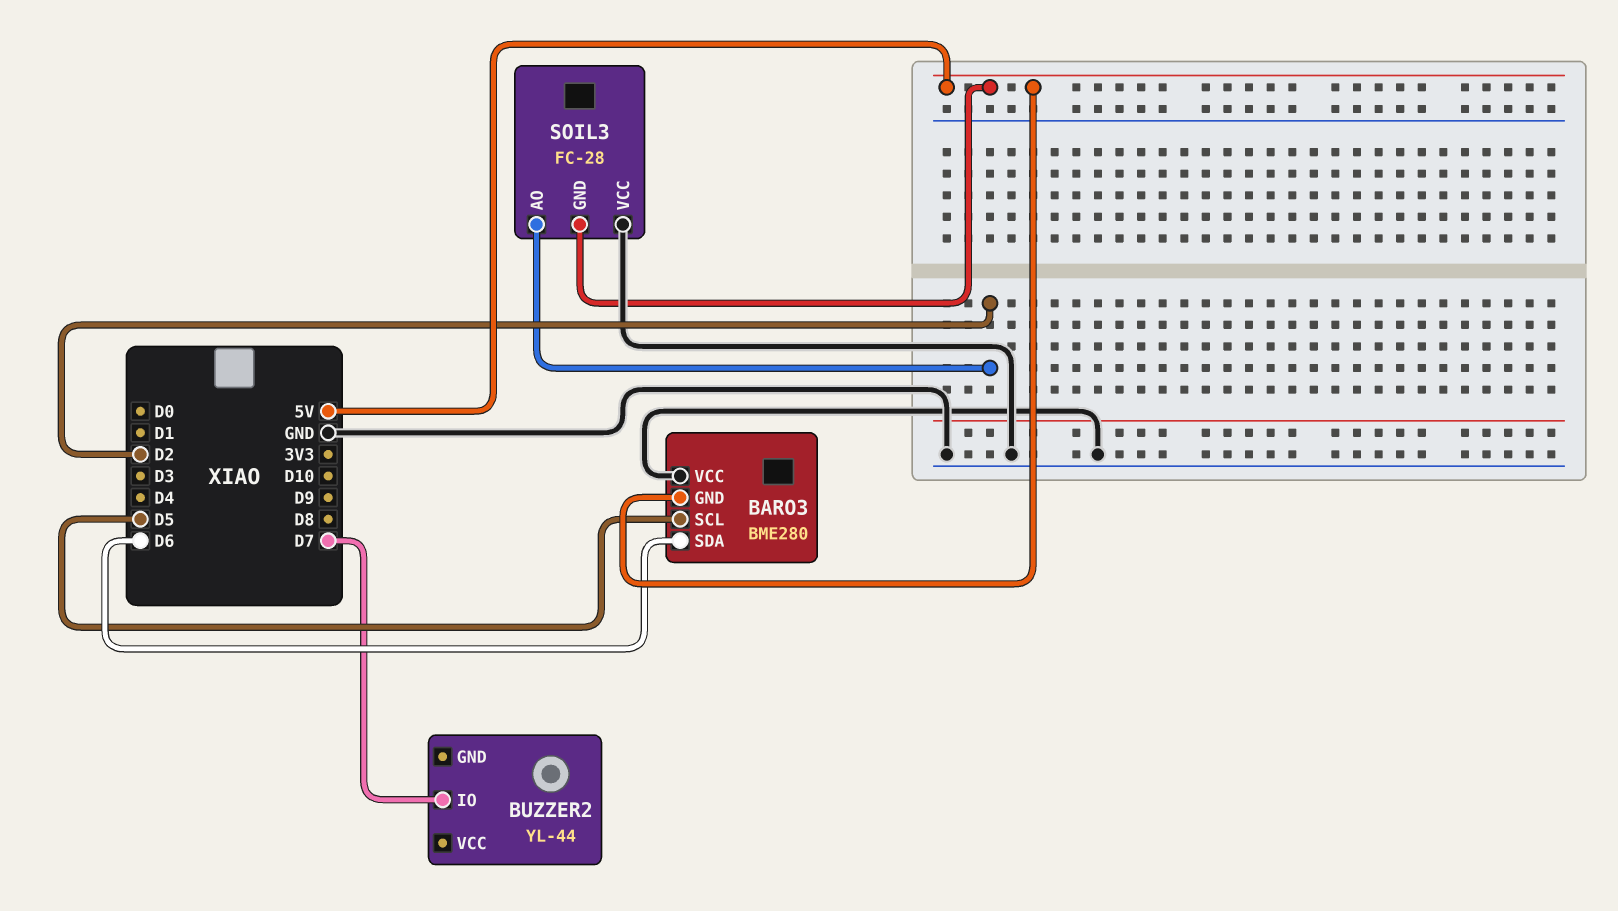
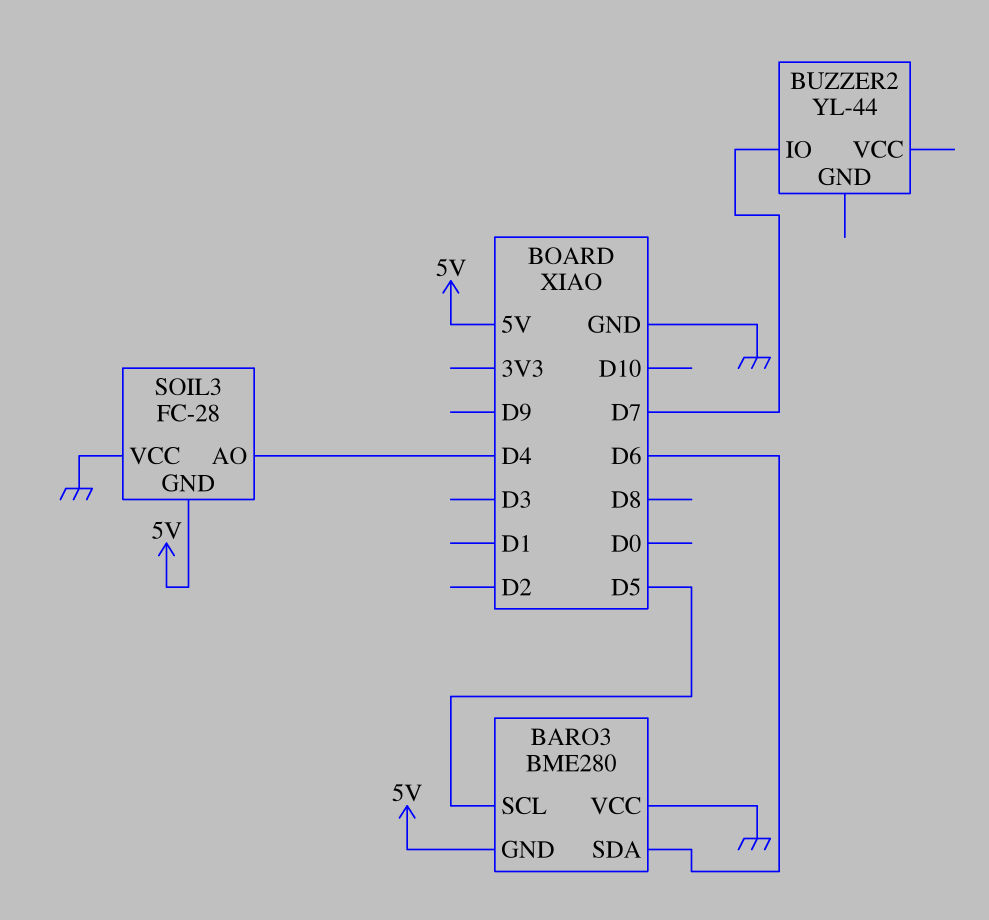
SOIL3 pin AO: D2 -> D4

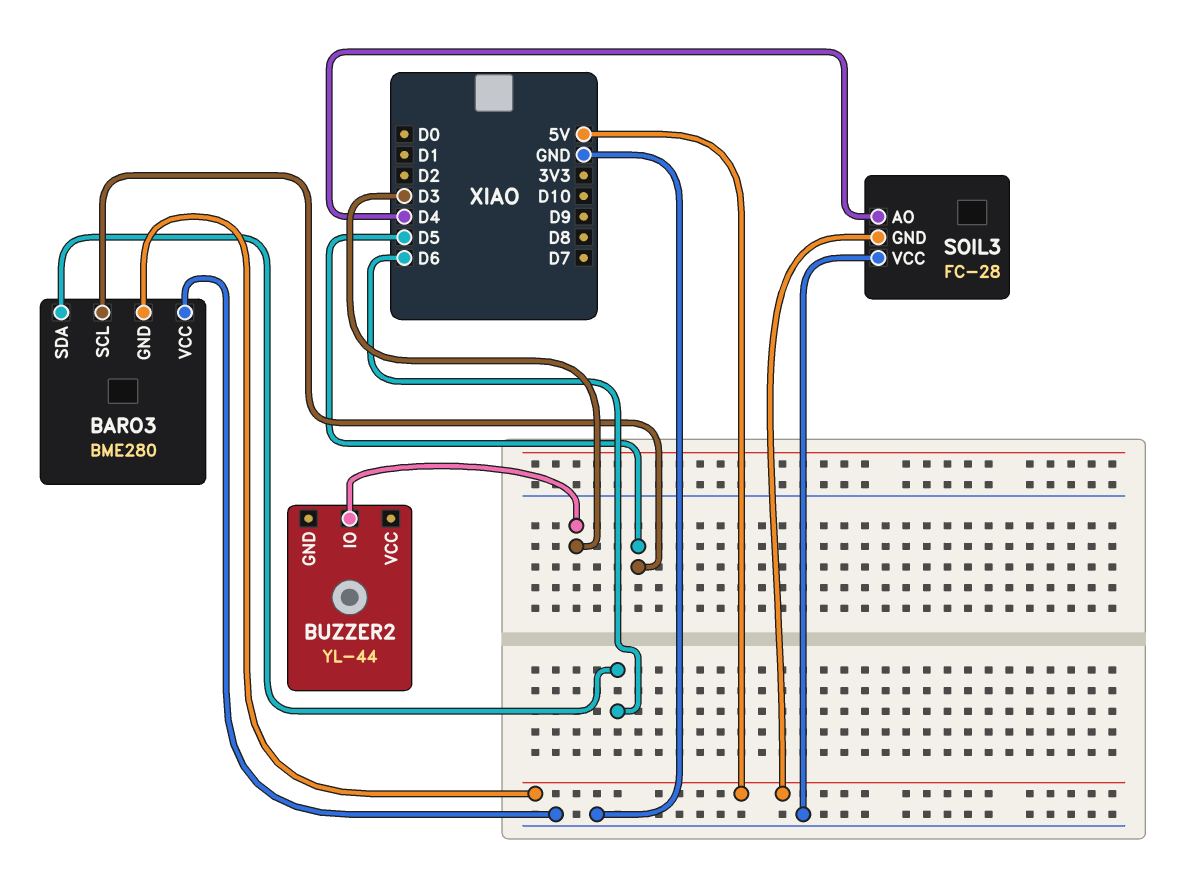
BUZZER2 pin IO: D7 -> D3

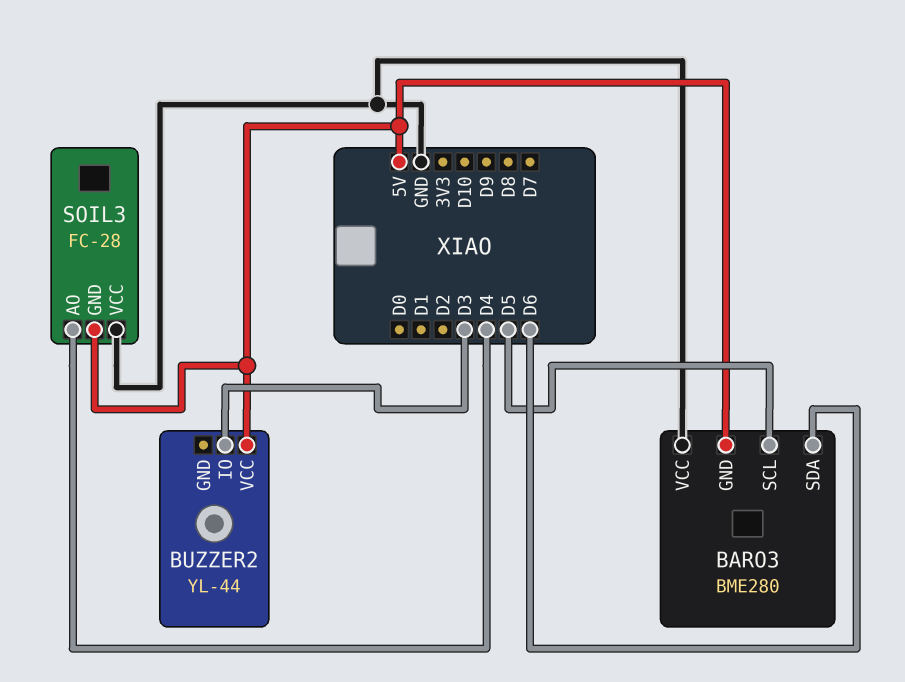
BUZZER2 pin VCC: none -> 5V

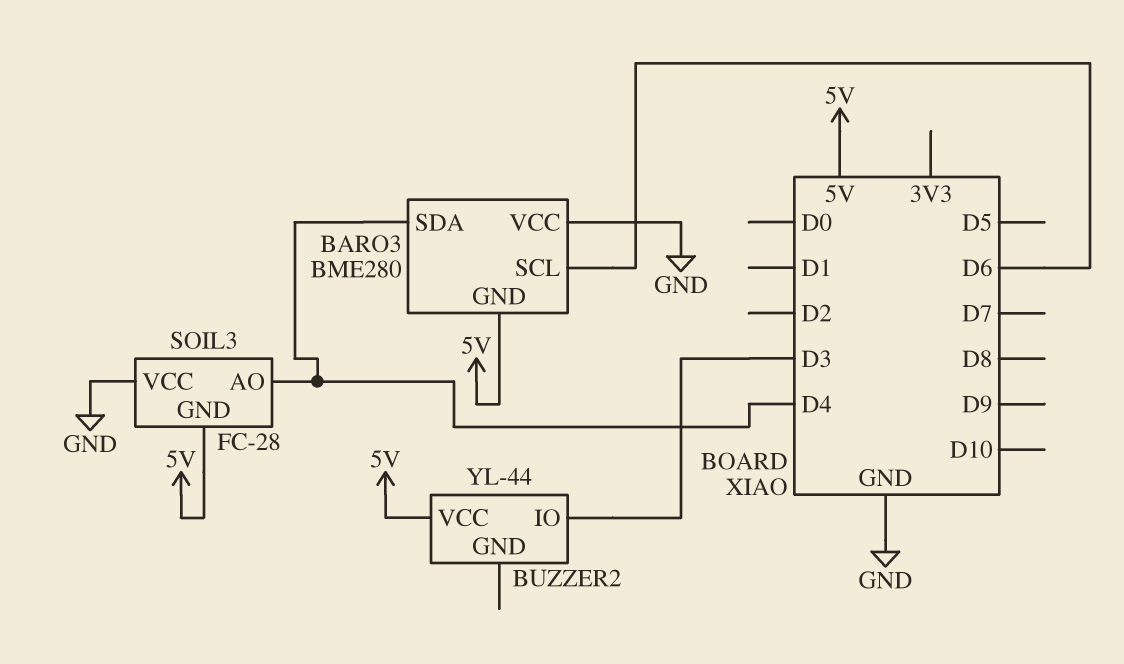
BARO3 pin SCL: D5 -> D6
BARO3 pin SDA: D6 -> D4

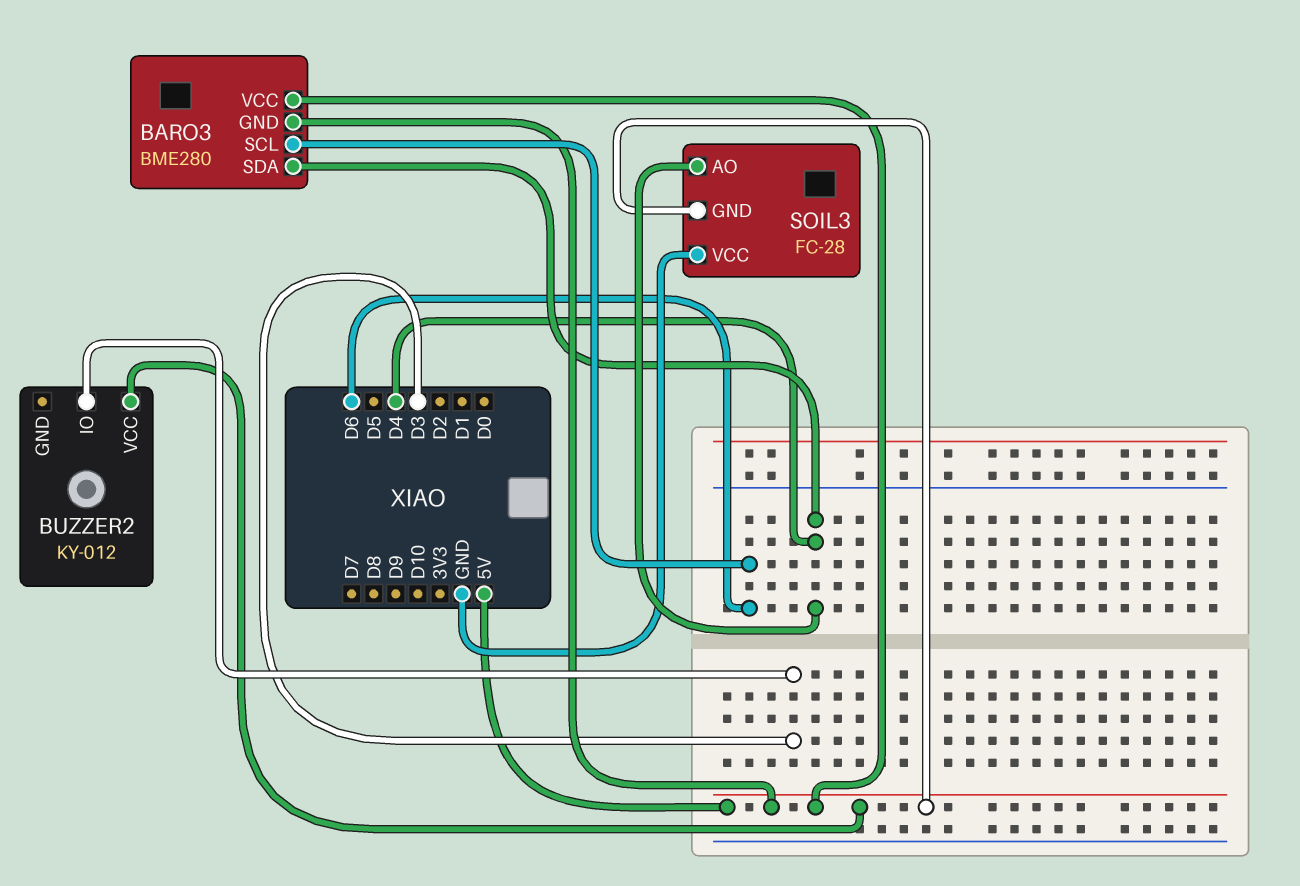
BARO3 pin VCC: GND -> 5V
BUZZER2: YL-44 -> KY-012

